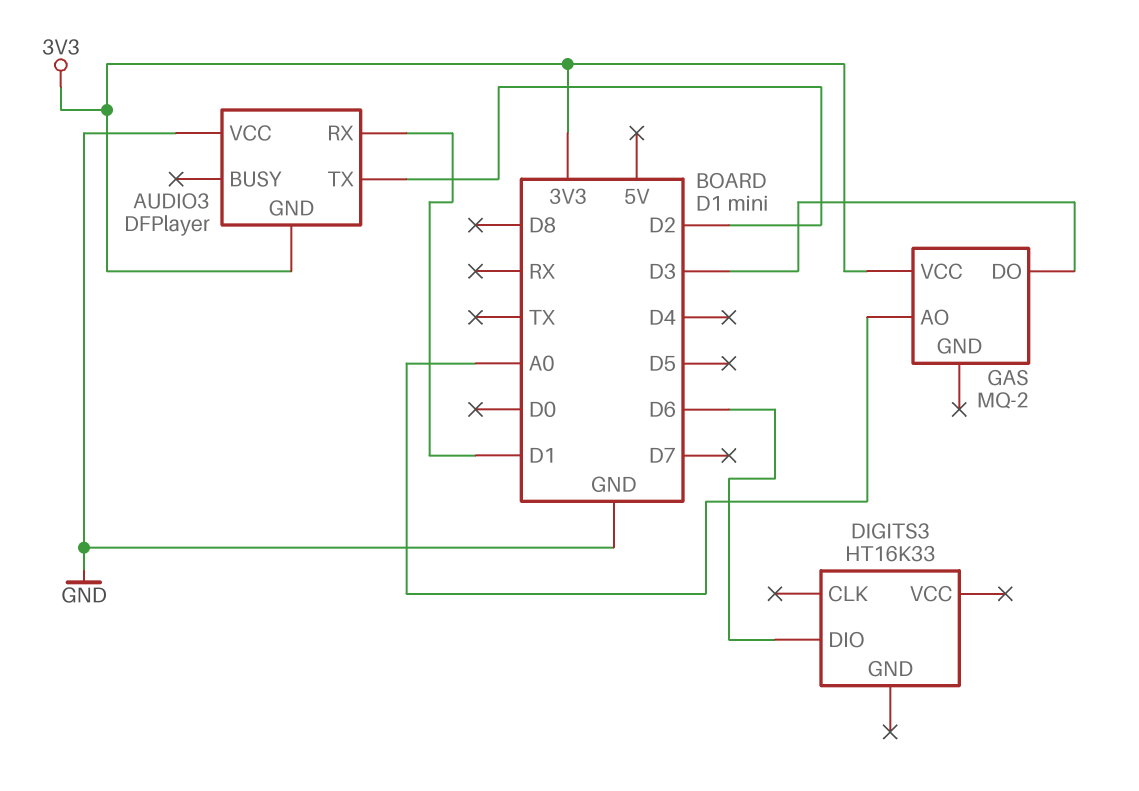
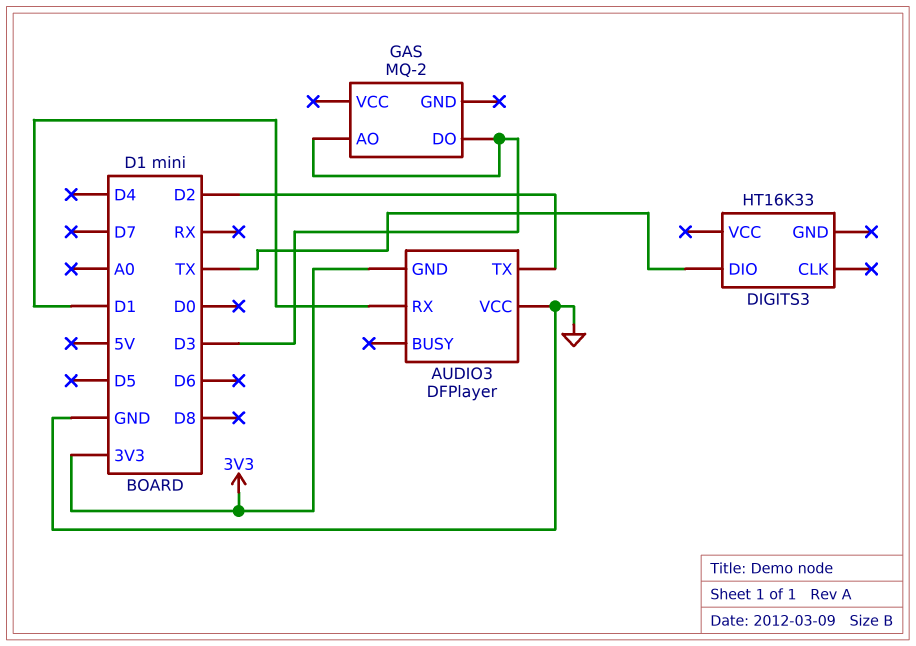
DIGITS3 pin DIO: D6 -> TX
GAS pin AO: A0 -> D3
GAS pin VCC: 3V3 -> none

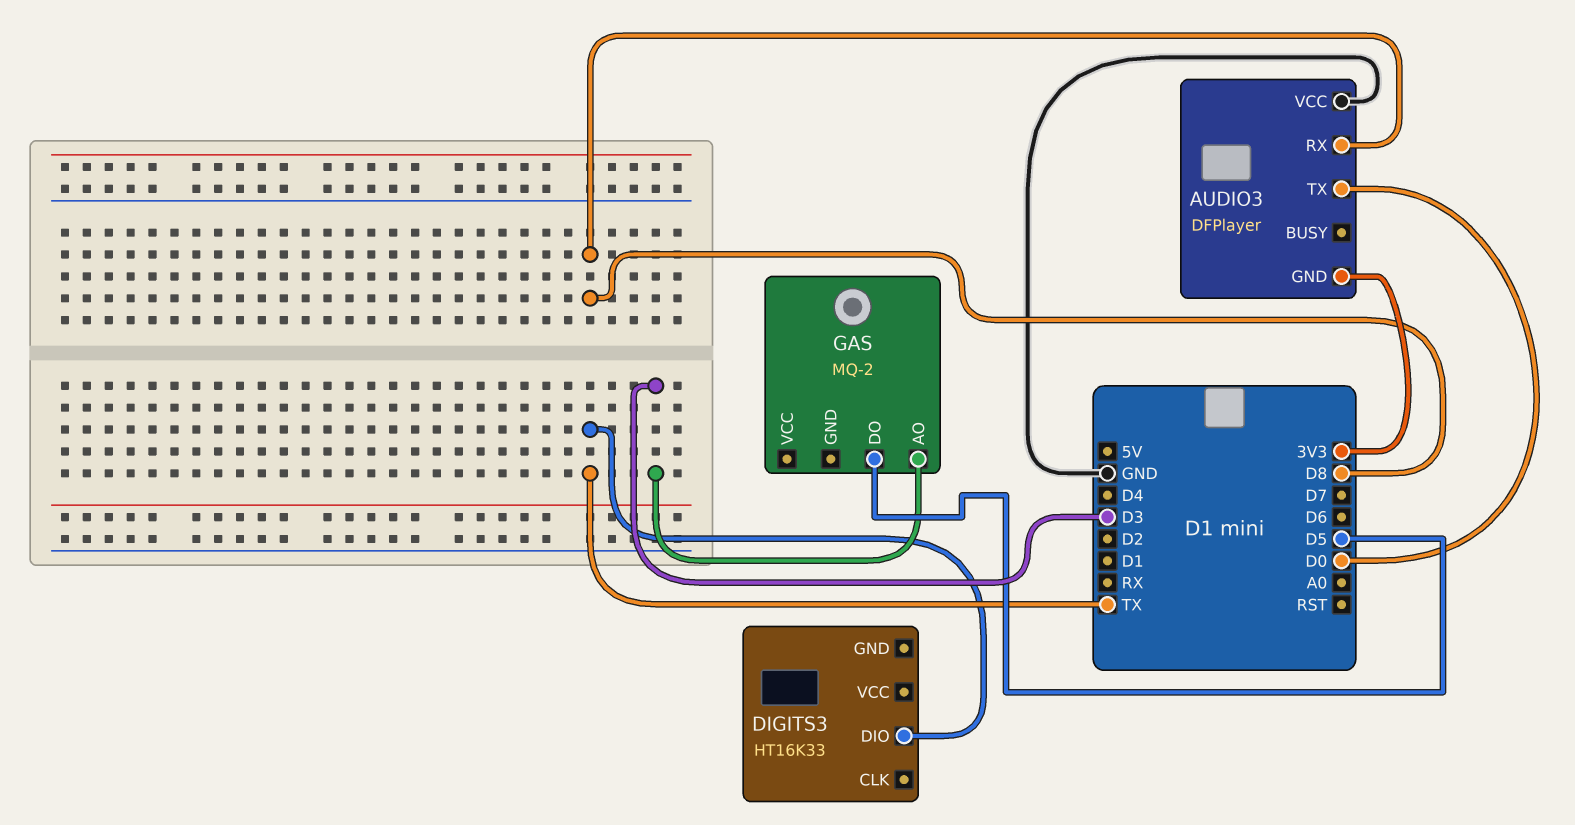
AUDIO3 pin RX: D1 -> D8
AUDIO3 pin TX: D2 -> D0
GAS pin DO: D3 -> D5

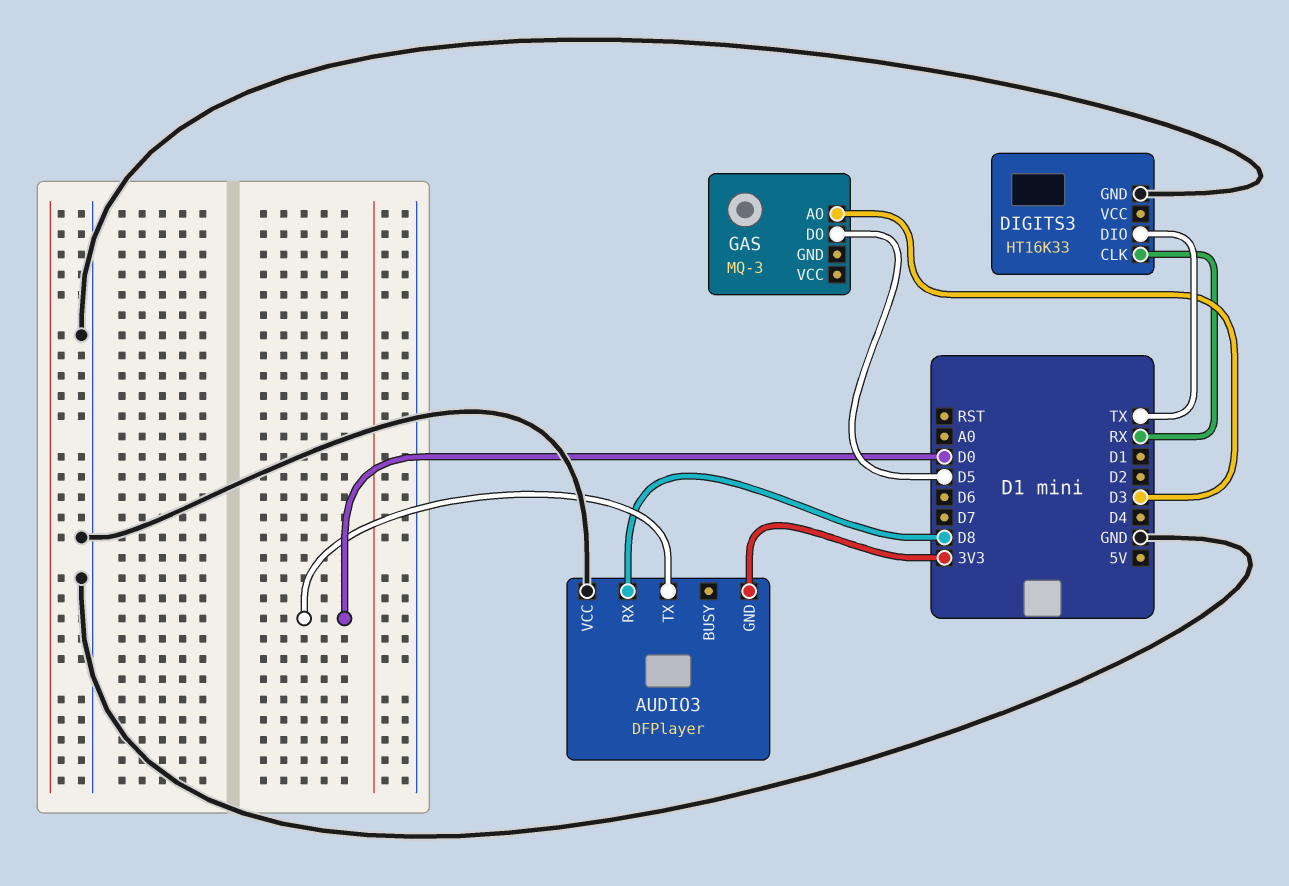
DIGITS3 pin CLK: none -> RX
DIGITS3 pin GND: none -> GND
GAS: MQ-2 -> MQ-3

